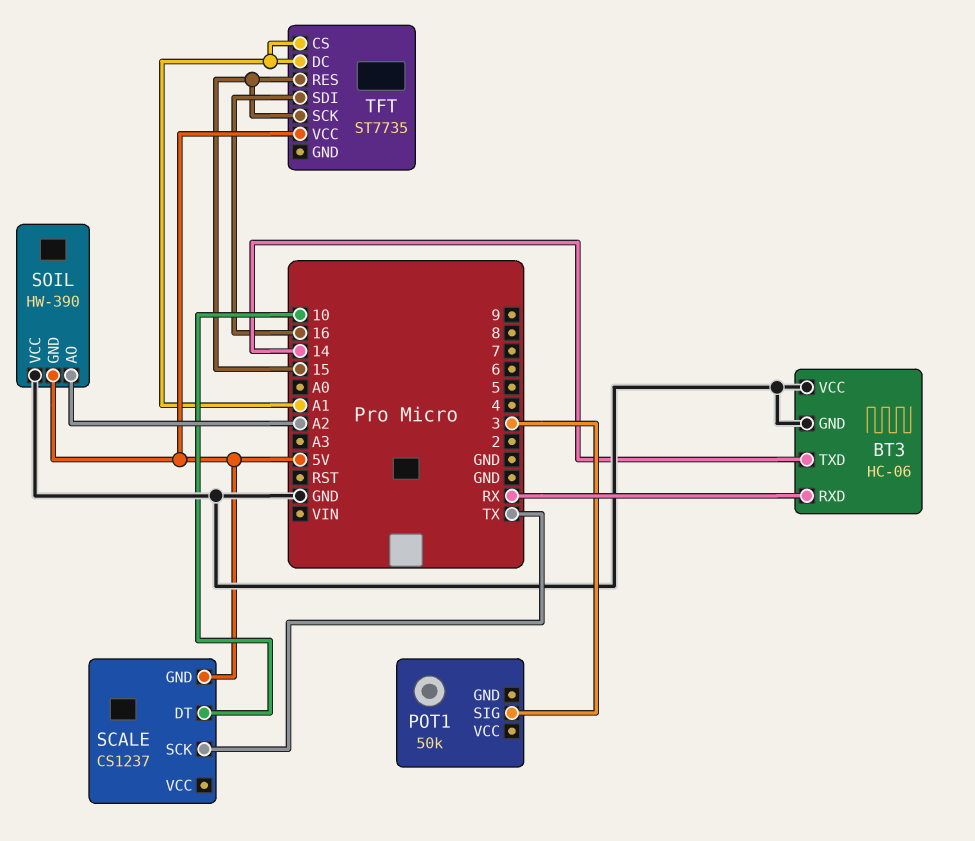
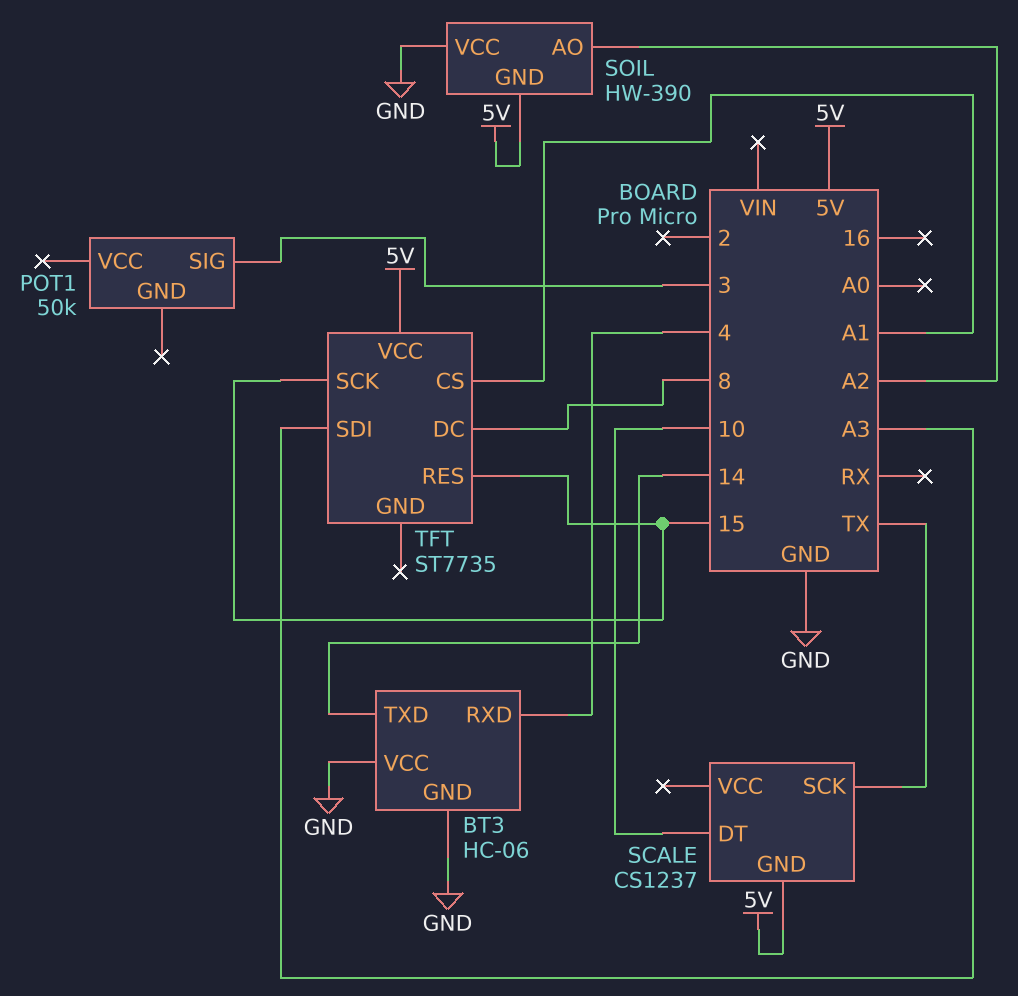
BT3 pin RXD: RX -> 4
TFT pin DC: A1 -> 8
TFT pin SDI: 16 -> A3

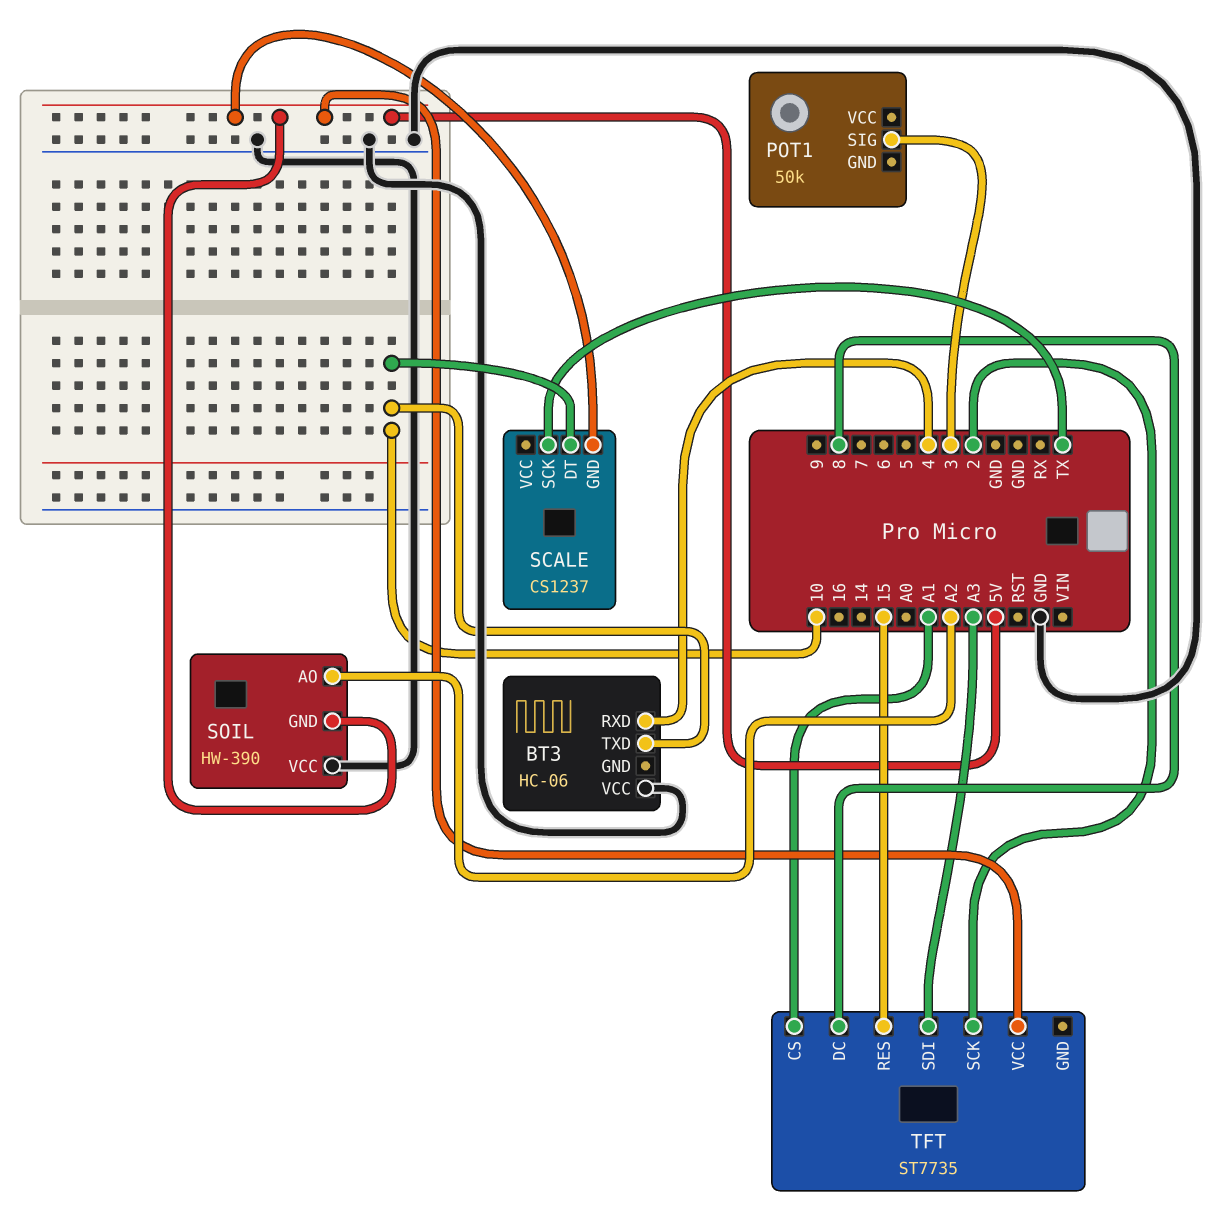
BT3 pin GND: GND -> none
BT3 pin TXD: 14 -> 10
TFT pin SCK: 15 -> 2

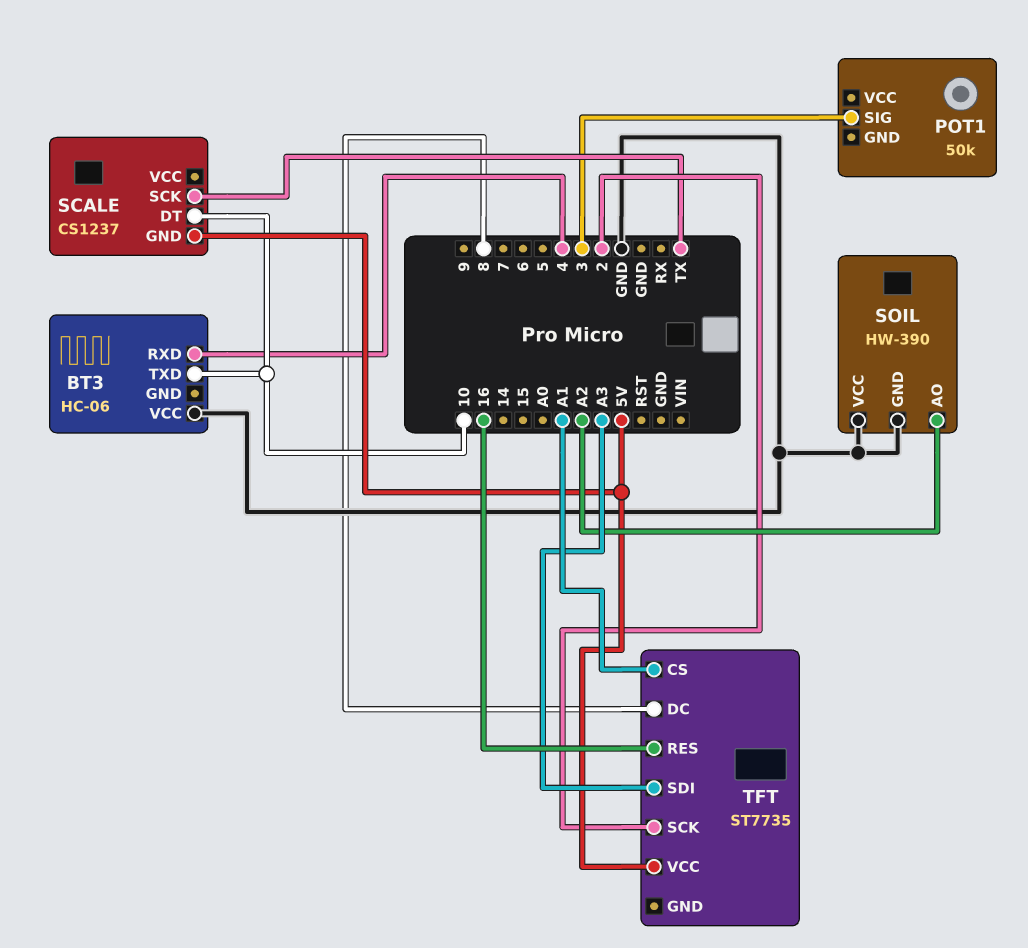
SOIL pin GND: 5V -> GND
TFT pin RES: 15 -> 16

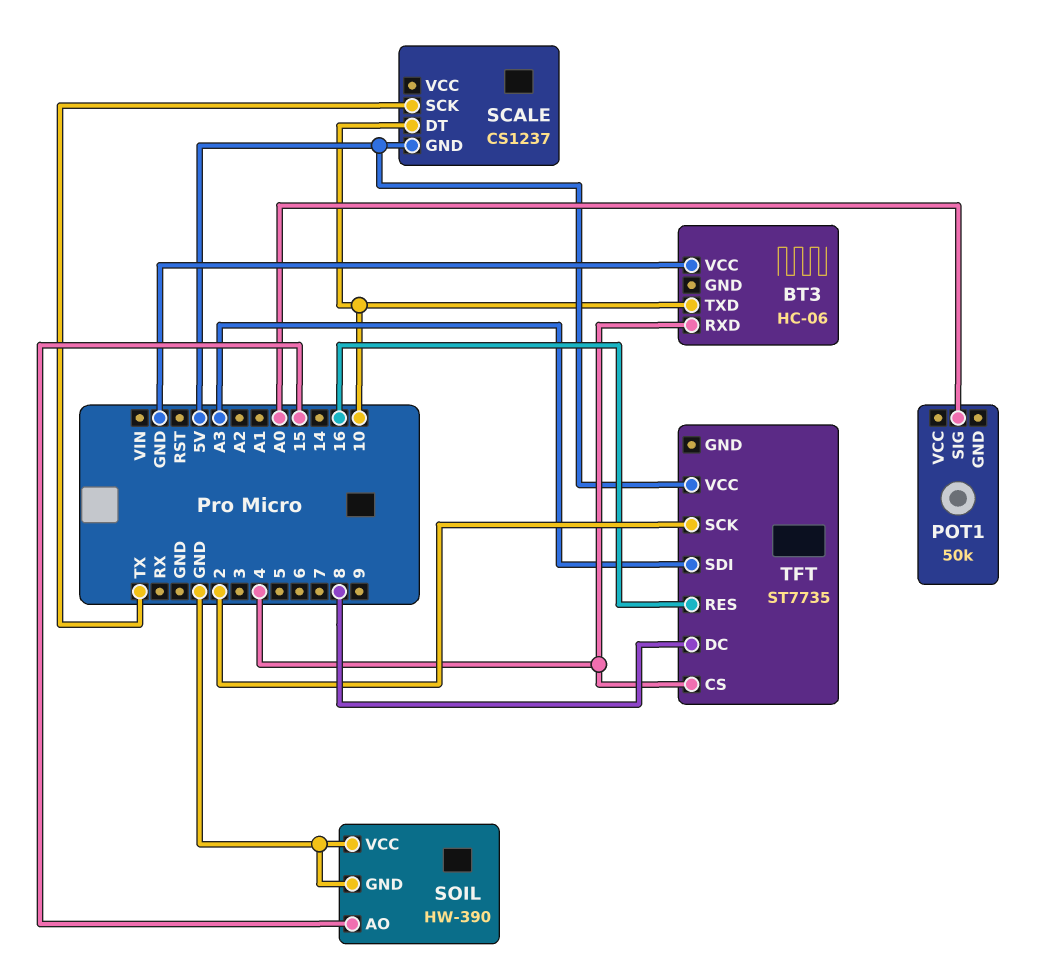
POT1 pin SIG: 3 -> A0
SOIL pin AO: A2 -> 15
TFT pin CS: A1 -> 4

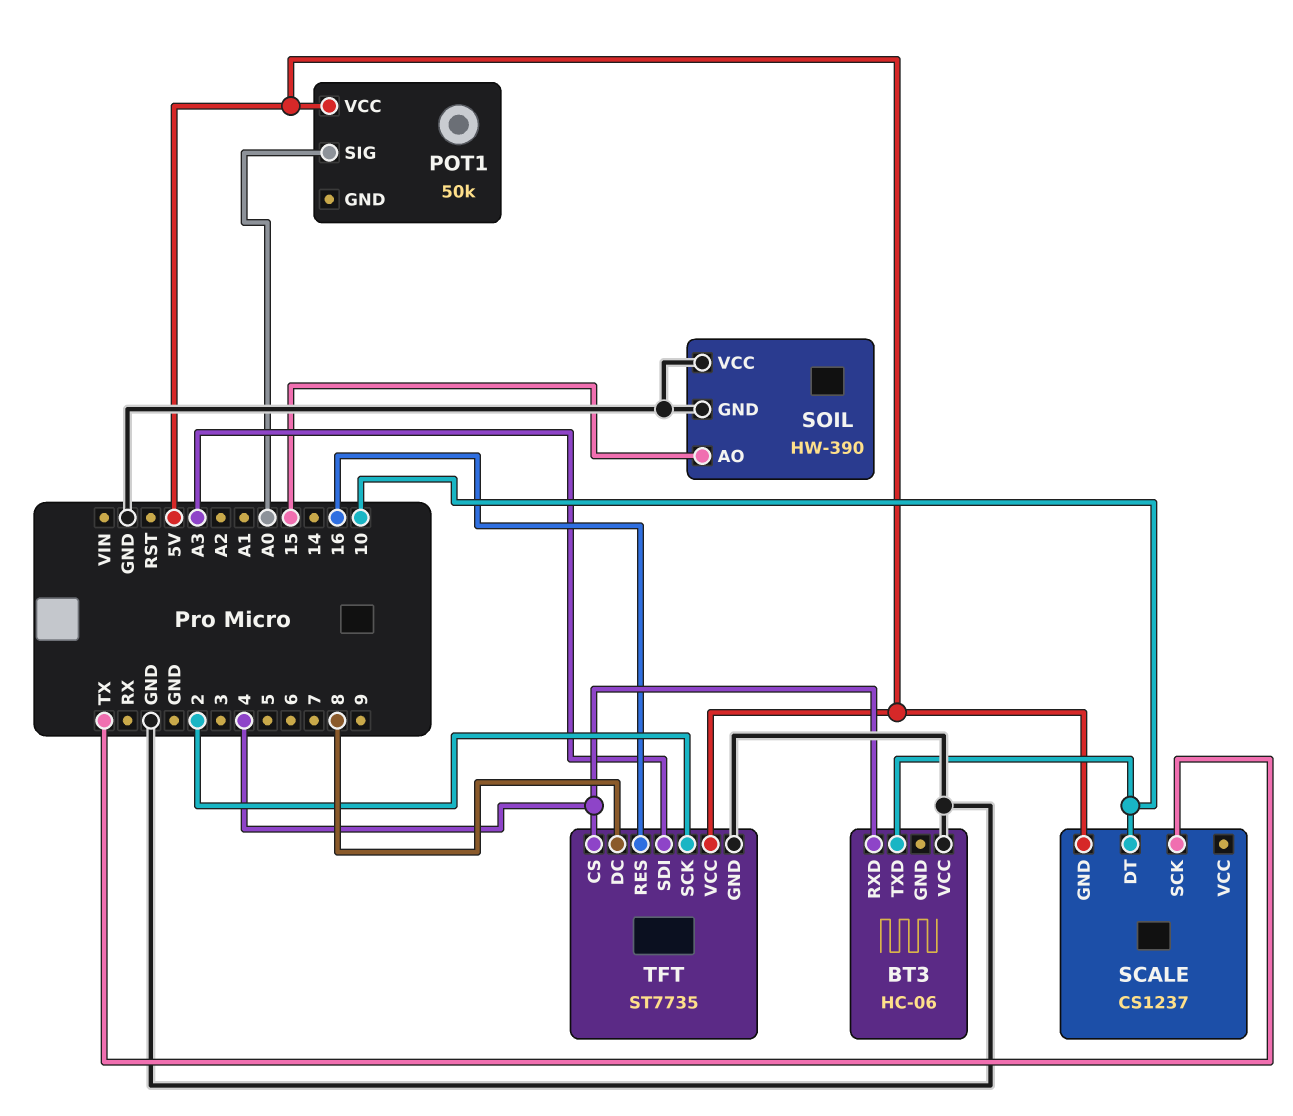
POT1 pin VCC: none -> 5V
TFT pin GND: none -> GND

